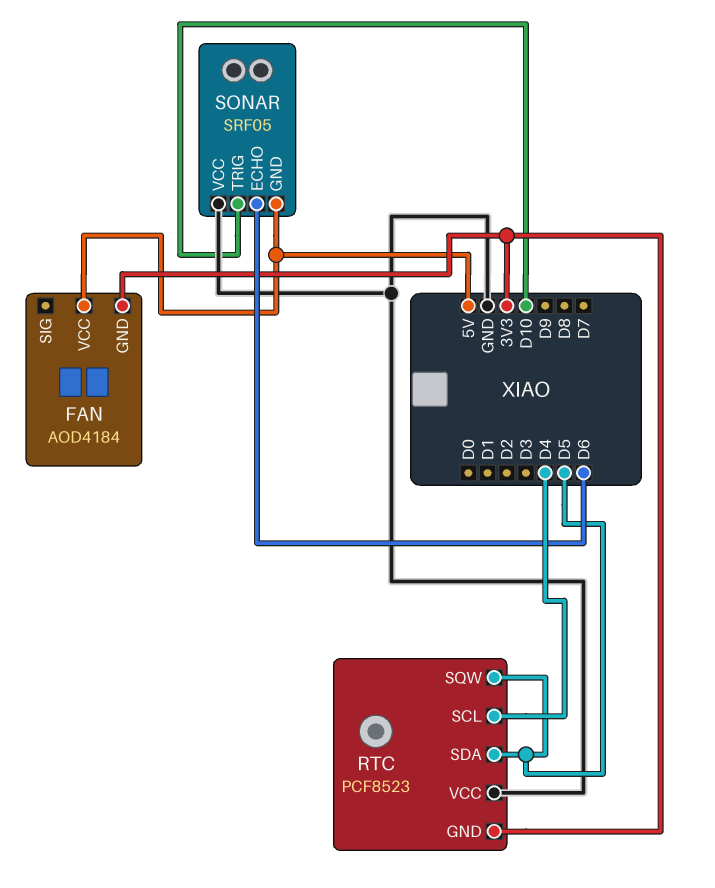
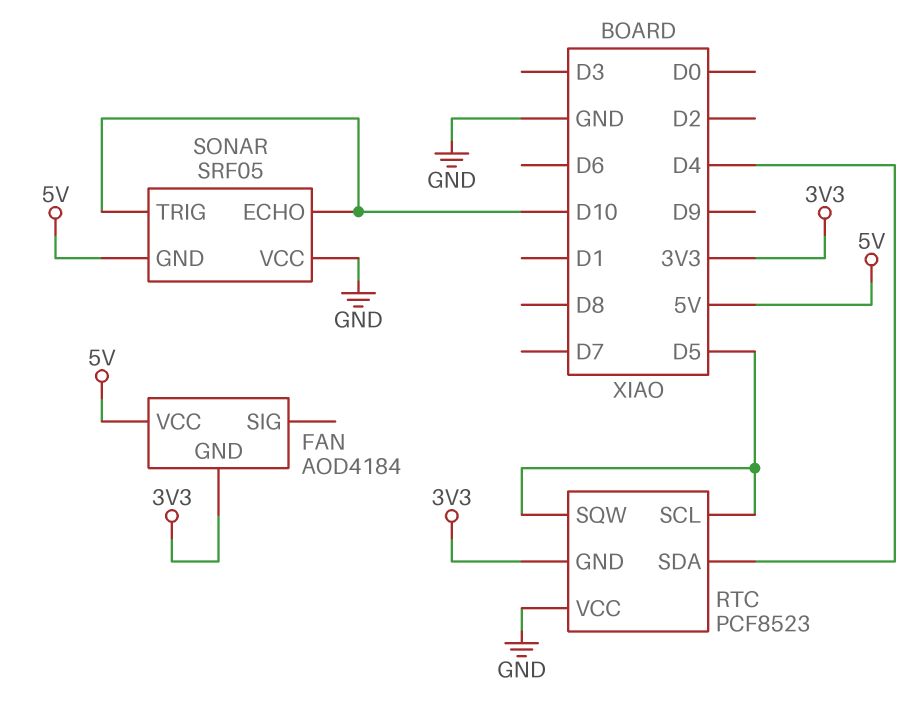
RTC pin SCL: D4 -> D5
RTC pin SDA: D5 -> D4
SONAR pin ECHO: D6 -> D10

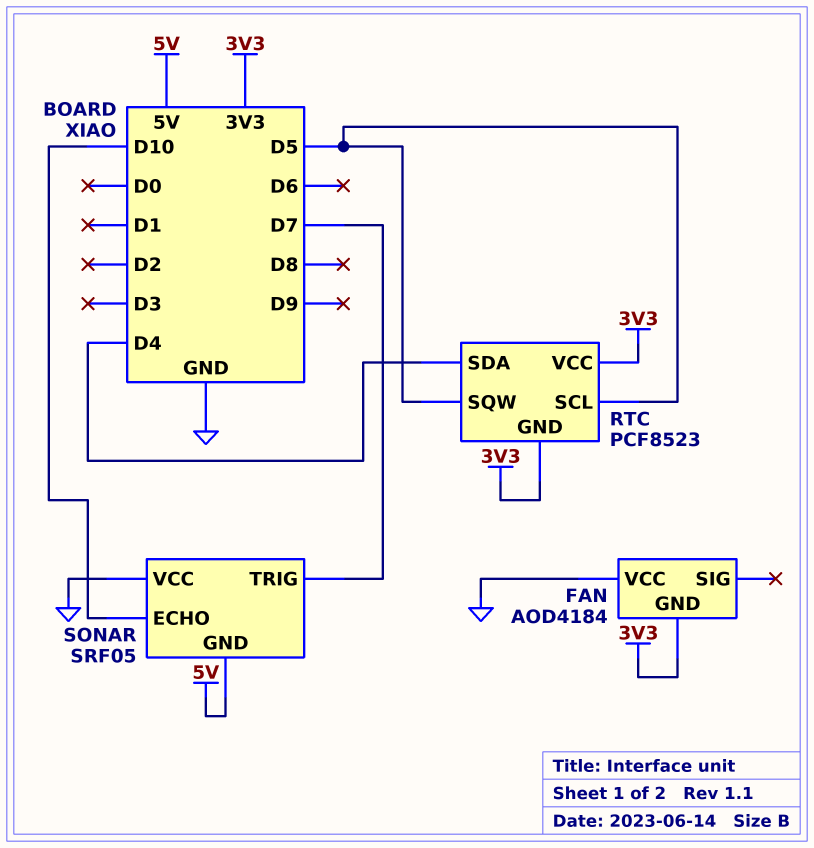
FAN pin VCC: 5V -> GND
RTC pin VCC: GND -> 3V3
SONAR pin TRIG: D10 -> D7

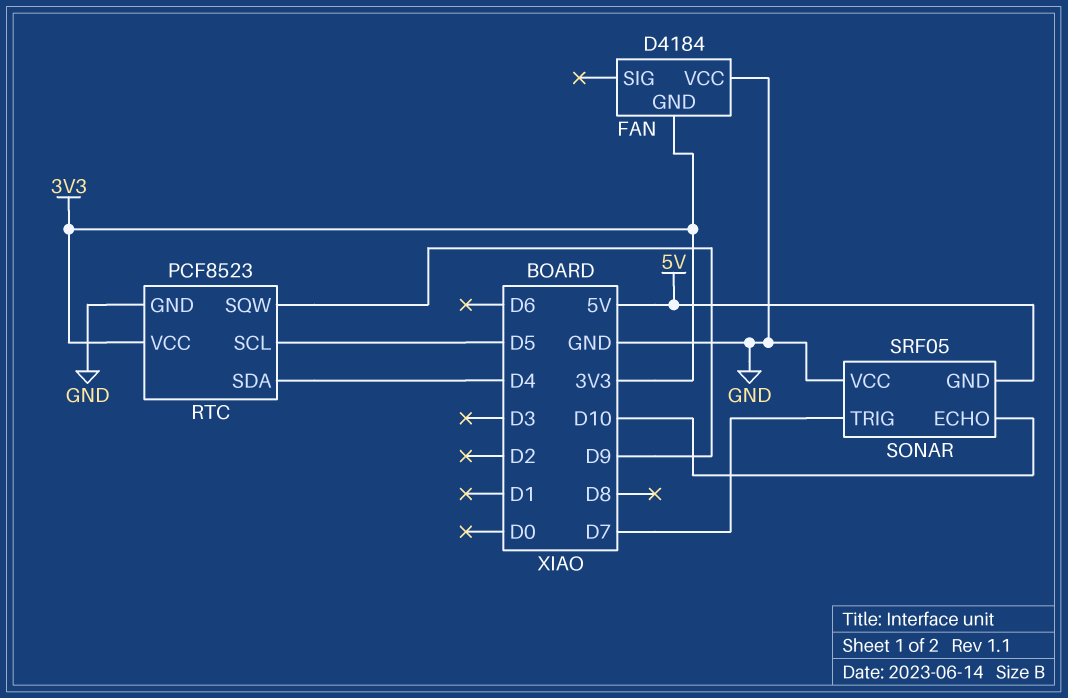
FAN: AOD4184 -> D4184
RTC pin GND: 3V3 -> GND
RTC pin SQW: D5 -> D9

